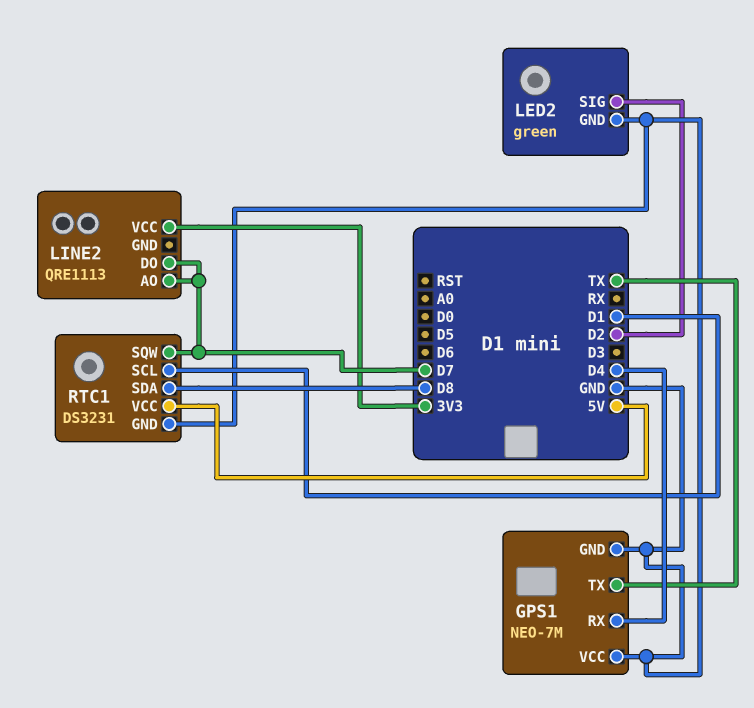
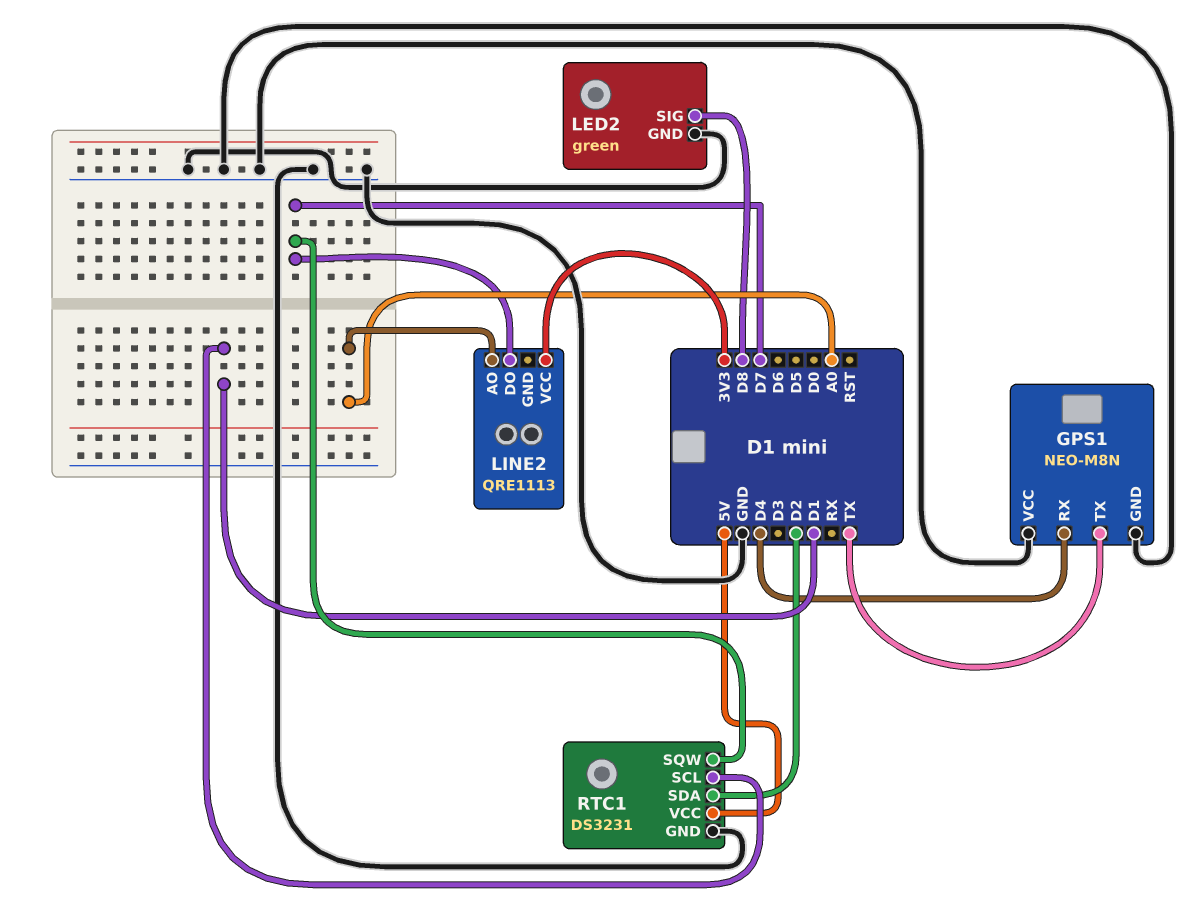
GPS1: NEO-7M -> NEO-M8N
LED2 pin SIG: D2 -> D8
LINE2 pin AO: D7 -> A0
RTC1 pin SDA: D8 -> D2

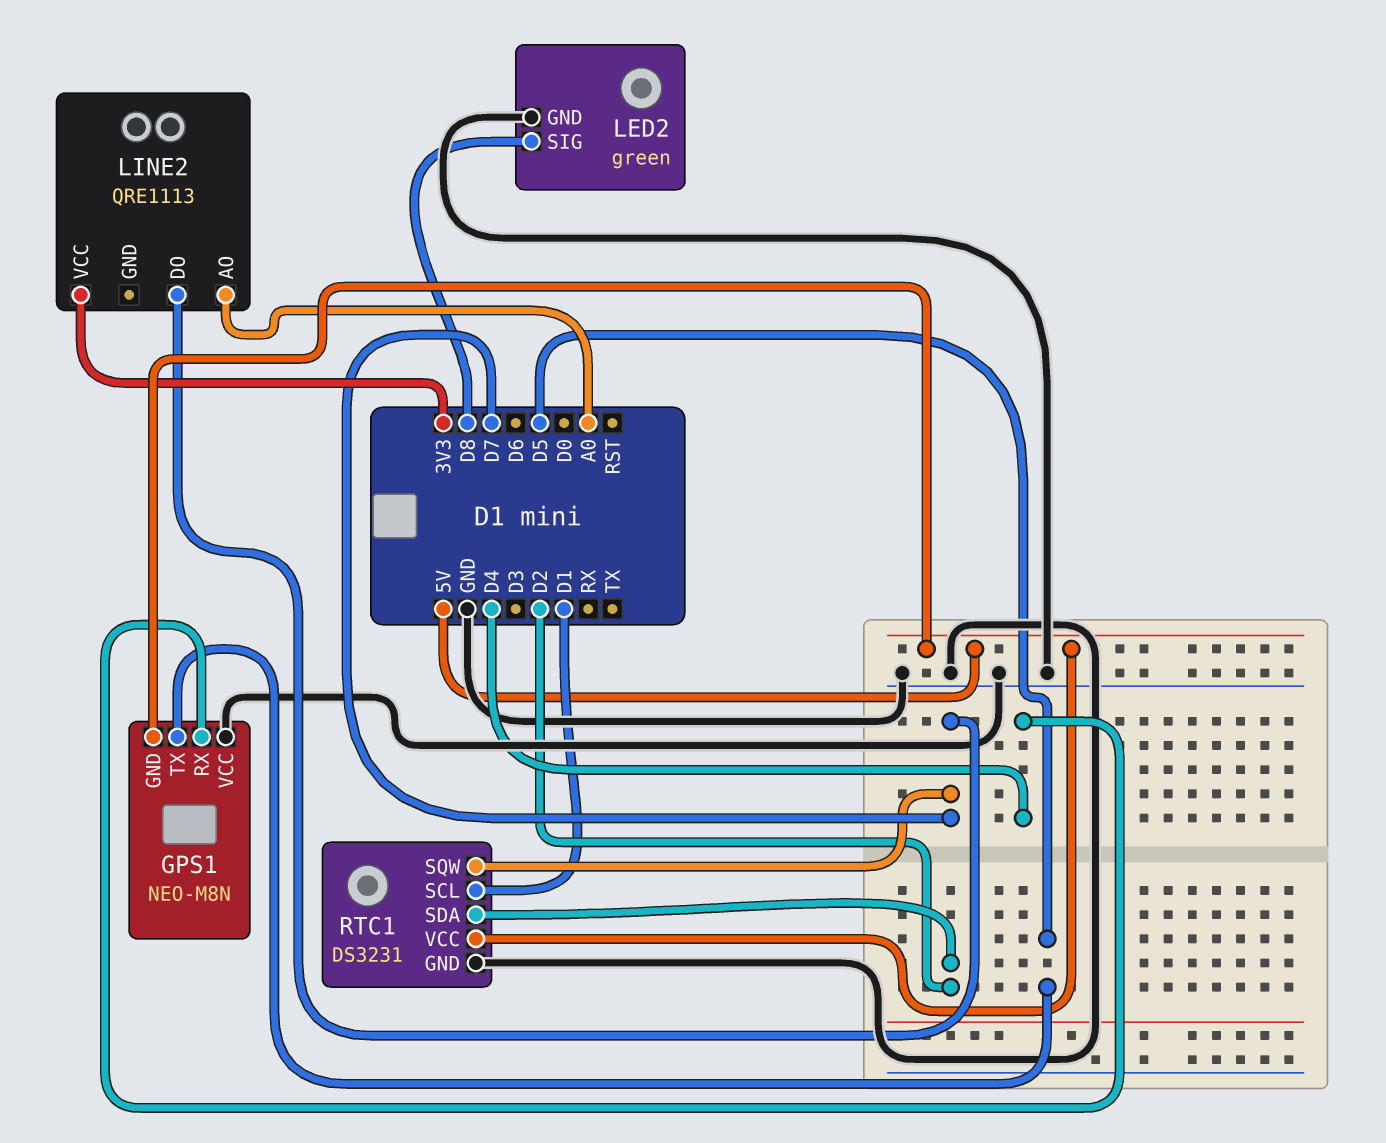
GPS1 pin GND: GND -> 5V
GPS1 pin TX: TX -> D5

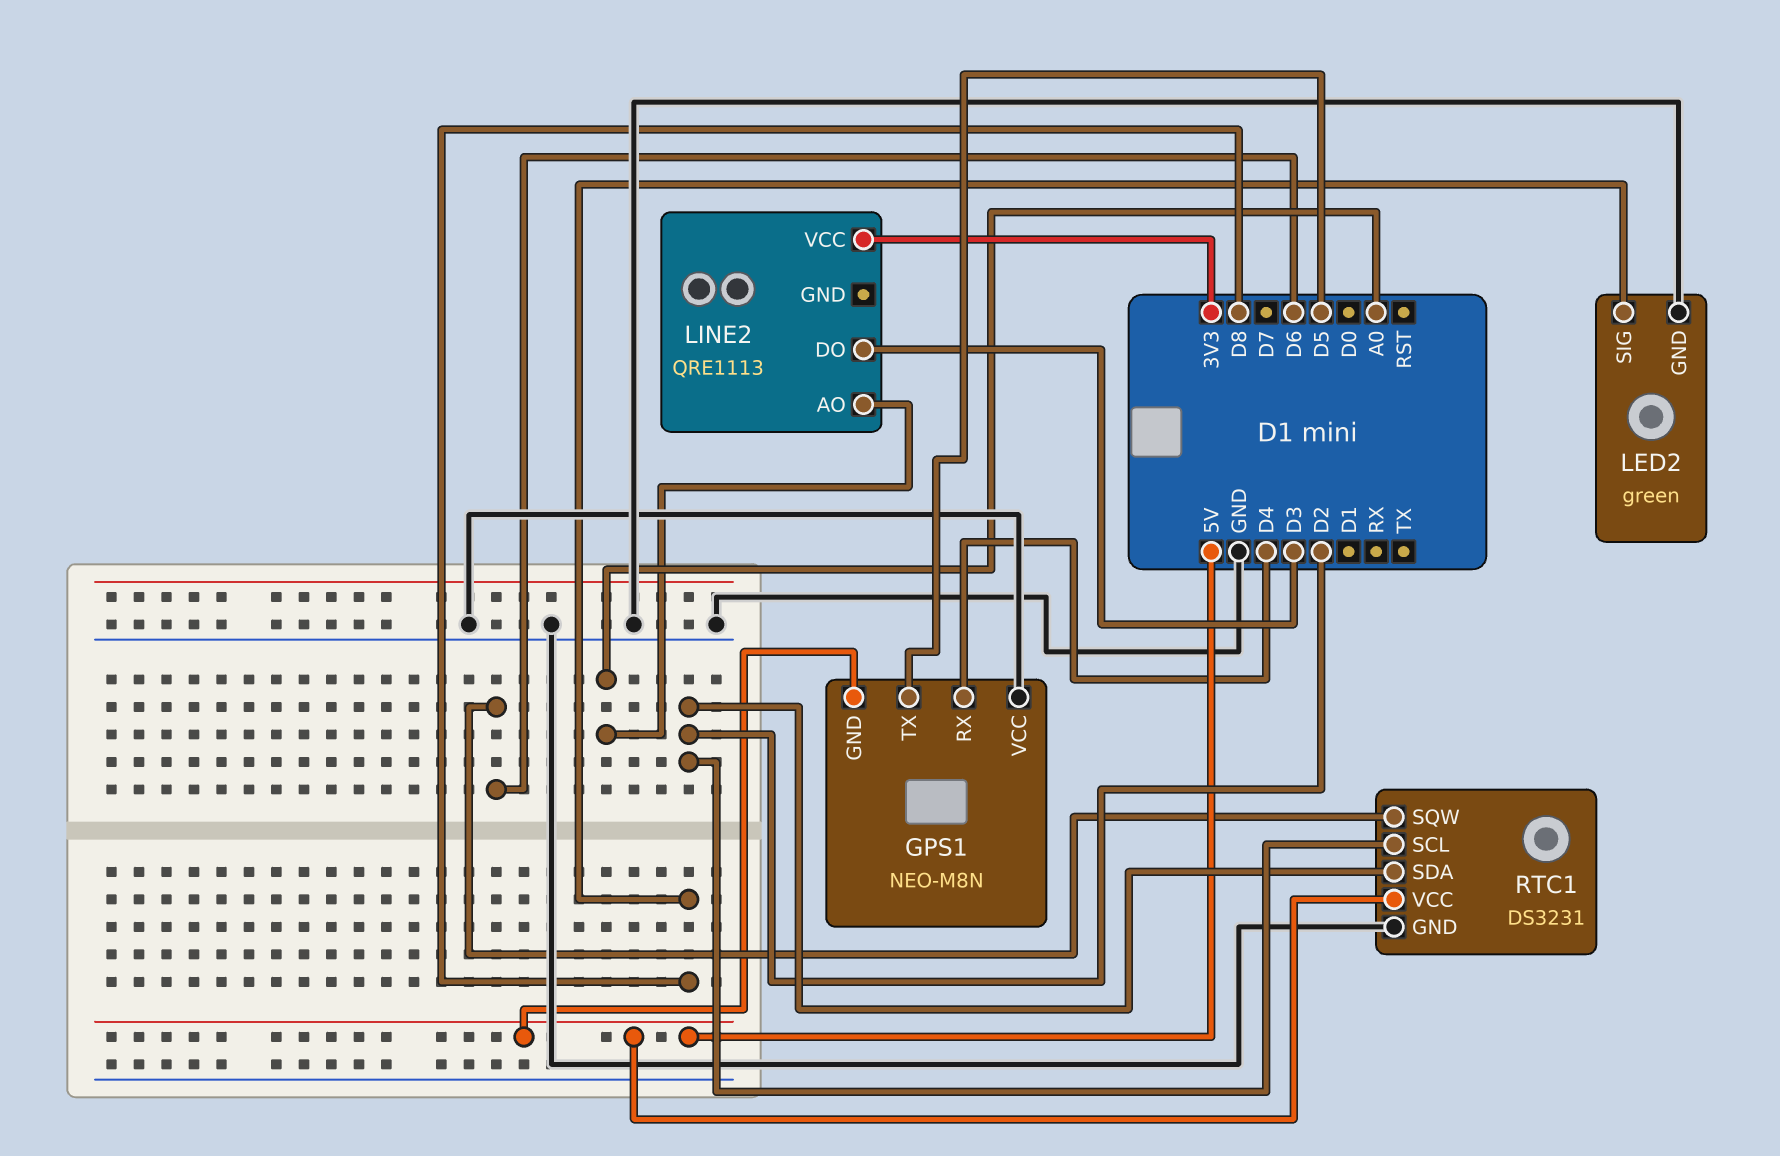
LINE2 pin DO: D7 -> D3
RTC1 pin SCL: D1 -> D2
RTC1 pin SQW: D7 -> D6

